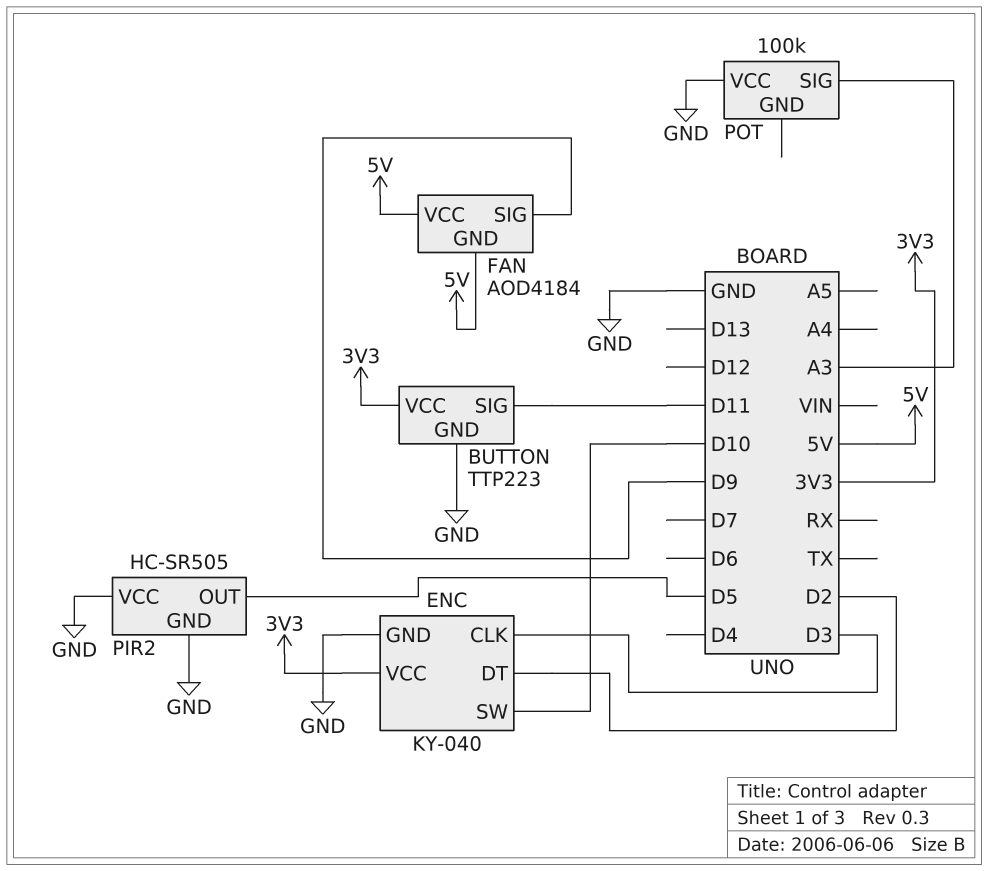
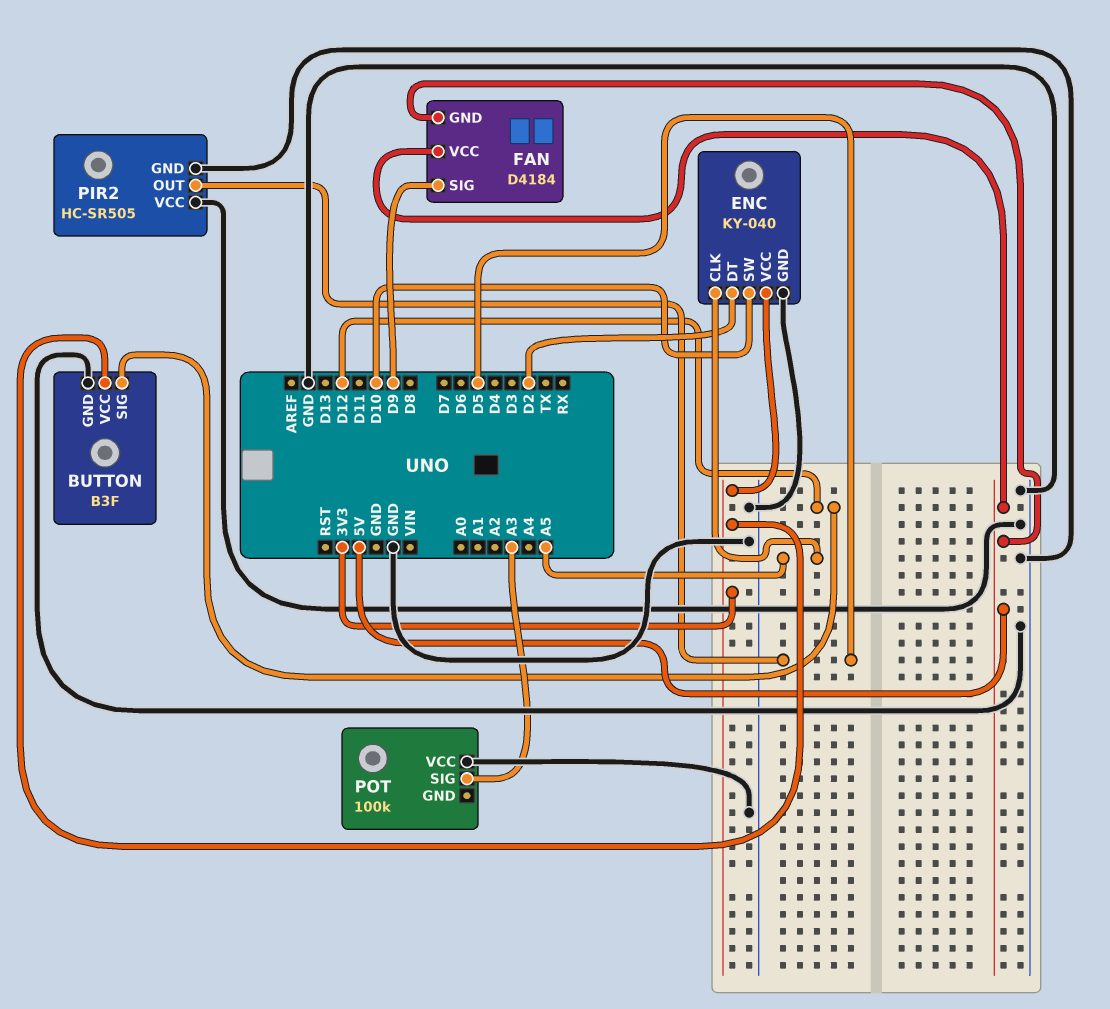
BUTTON: TTP223 -> B3F
BUTTON pin SIG: D11 -> D12
ENC pin CLK: D3 -> A5
FAN: AOD4184 -> D4184

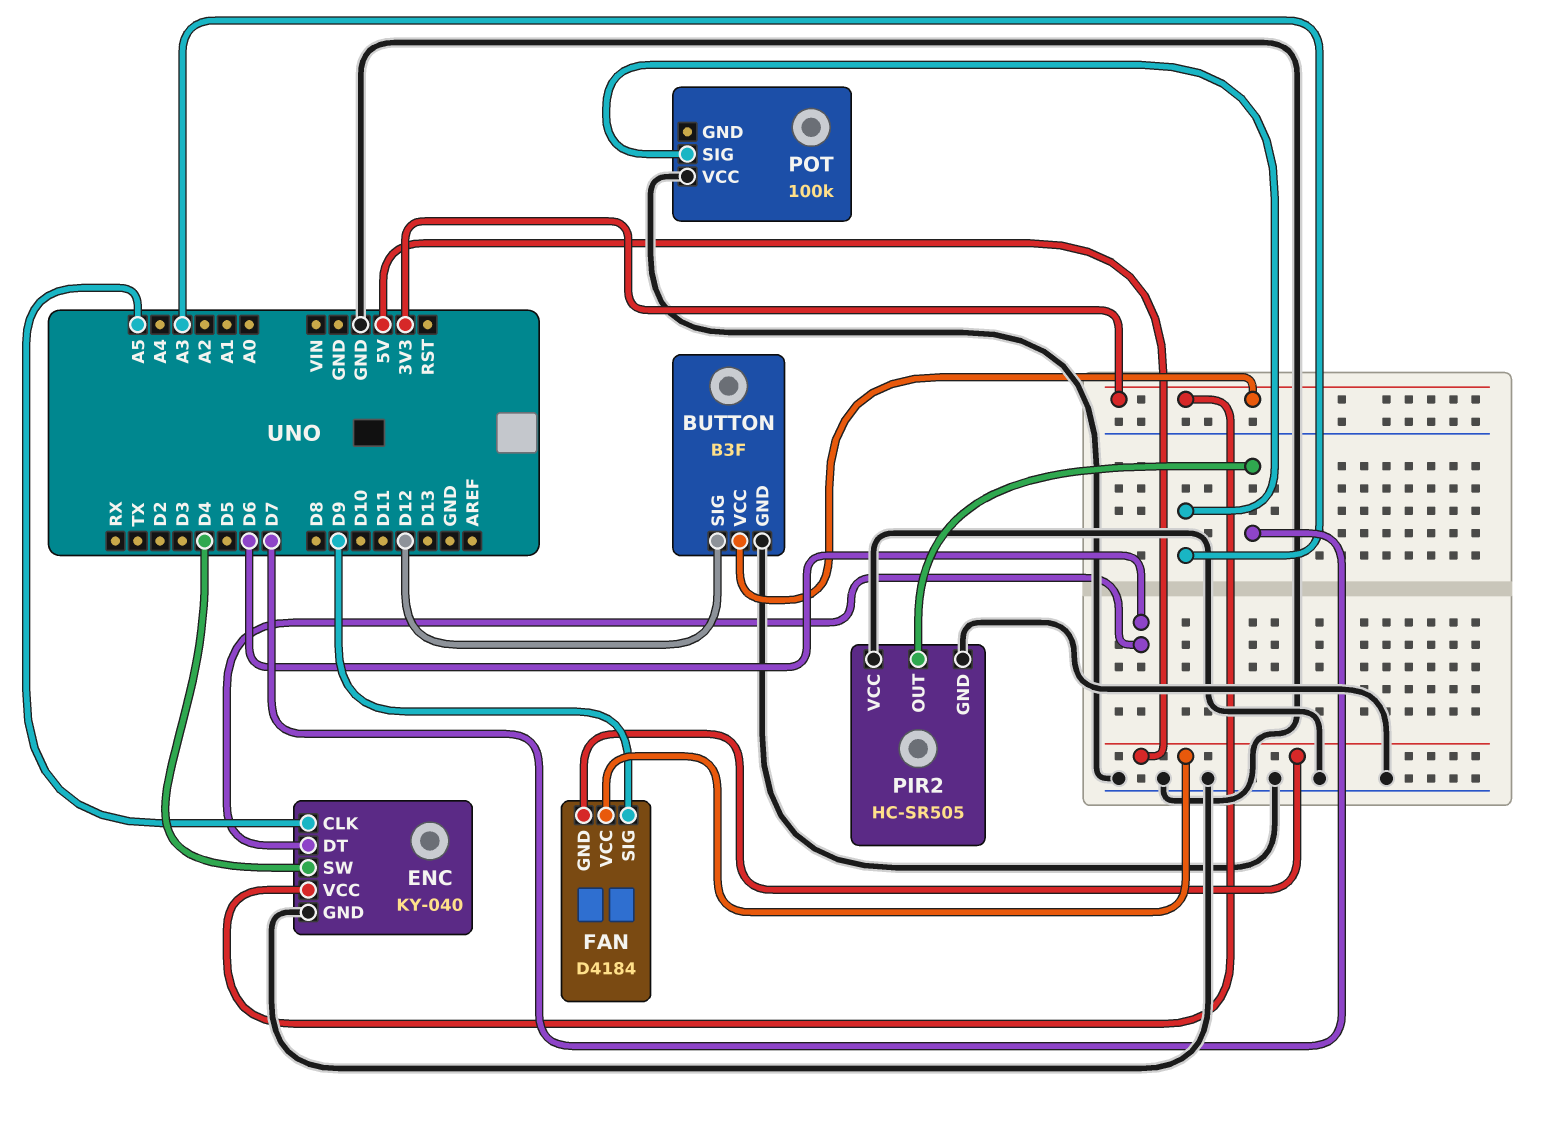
ENC pin DT: D2 -> D6
ENC pin SW: D10 -> D4
PIR2 pin OUT: D5 -> D7

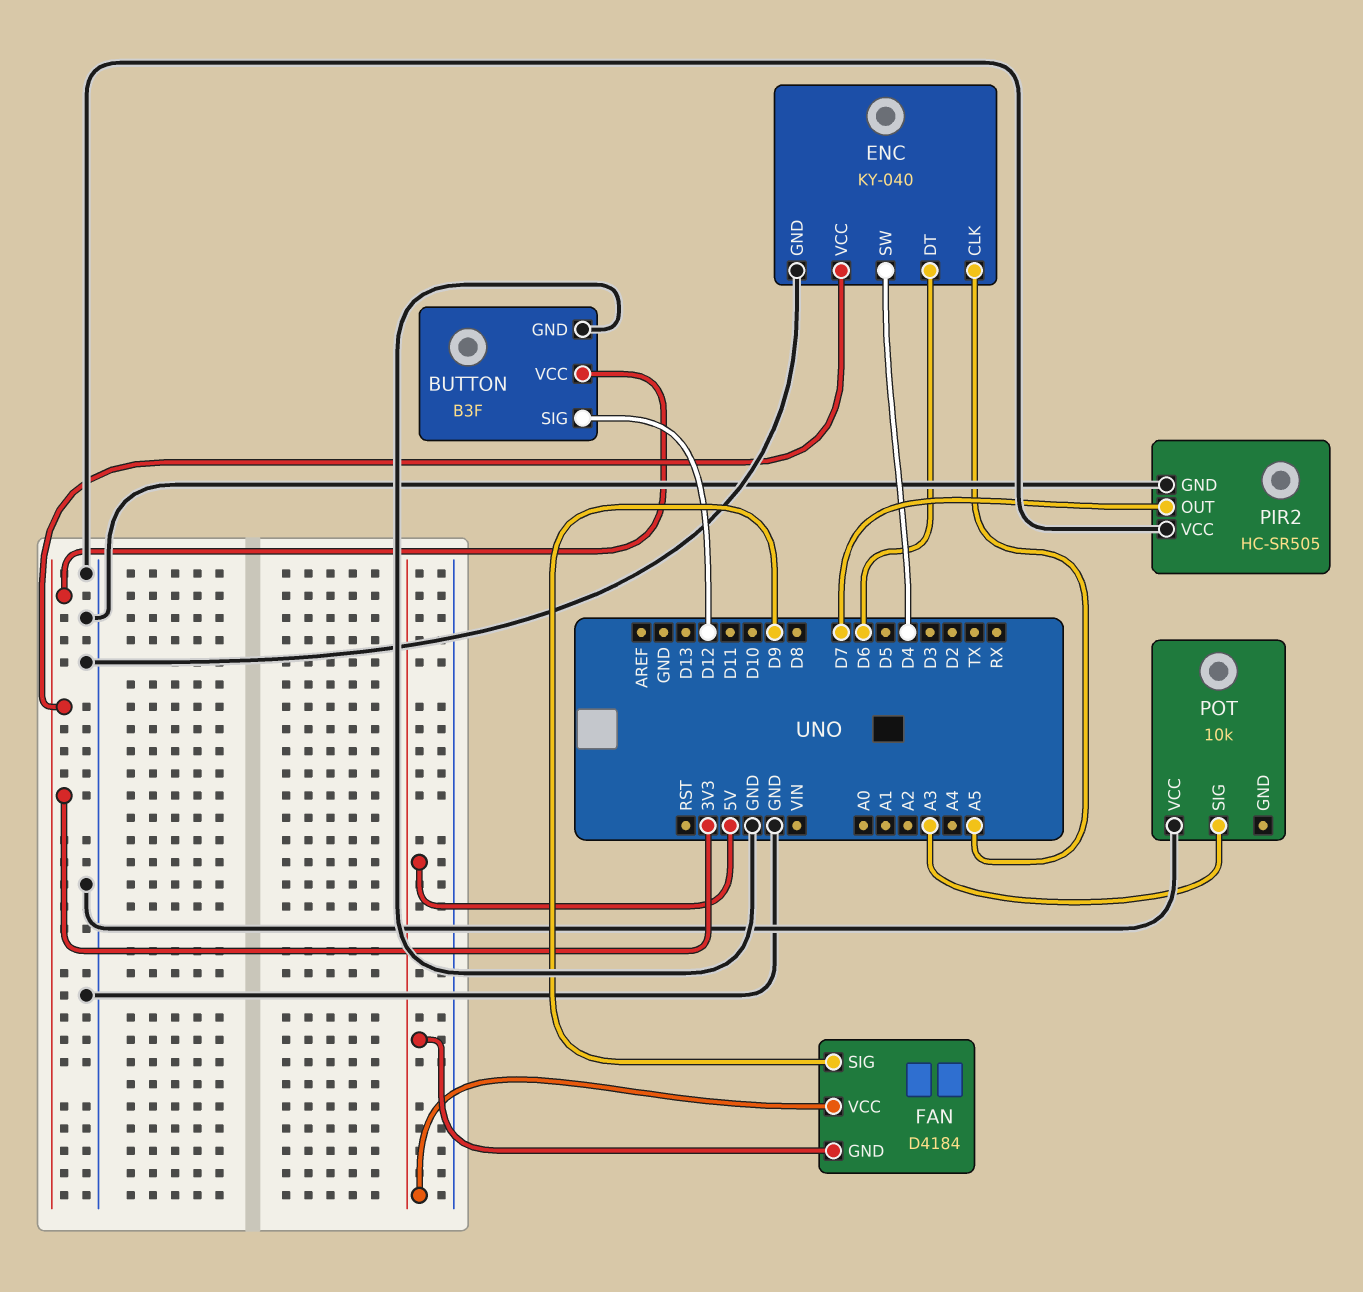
POT: 100k -> 10k

